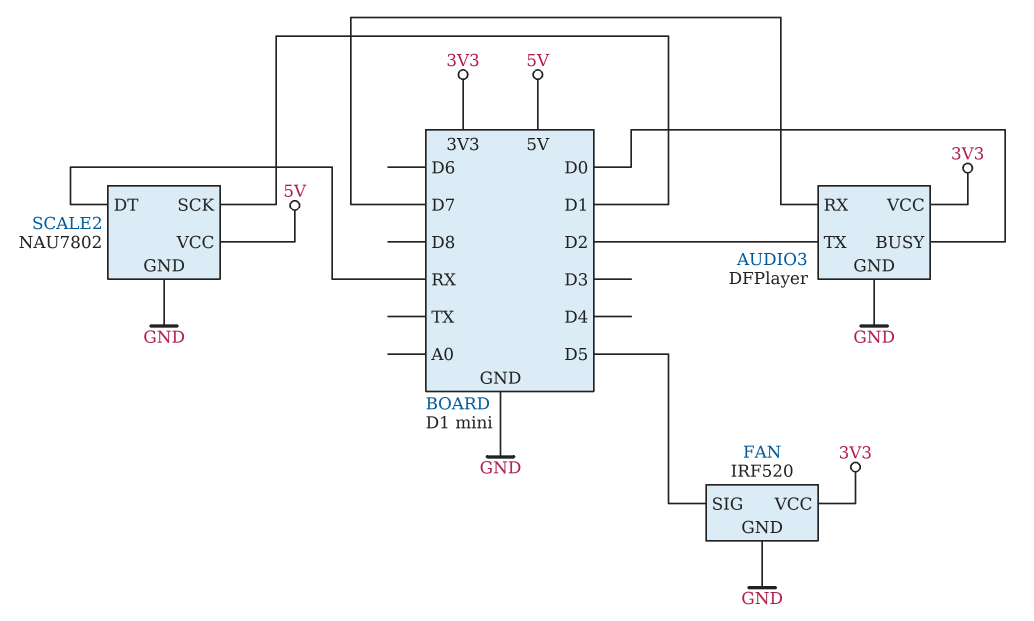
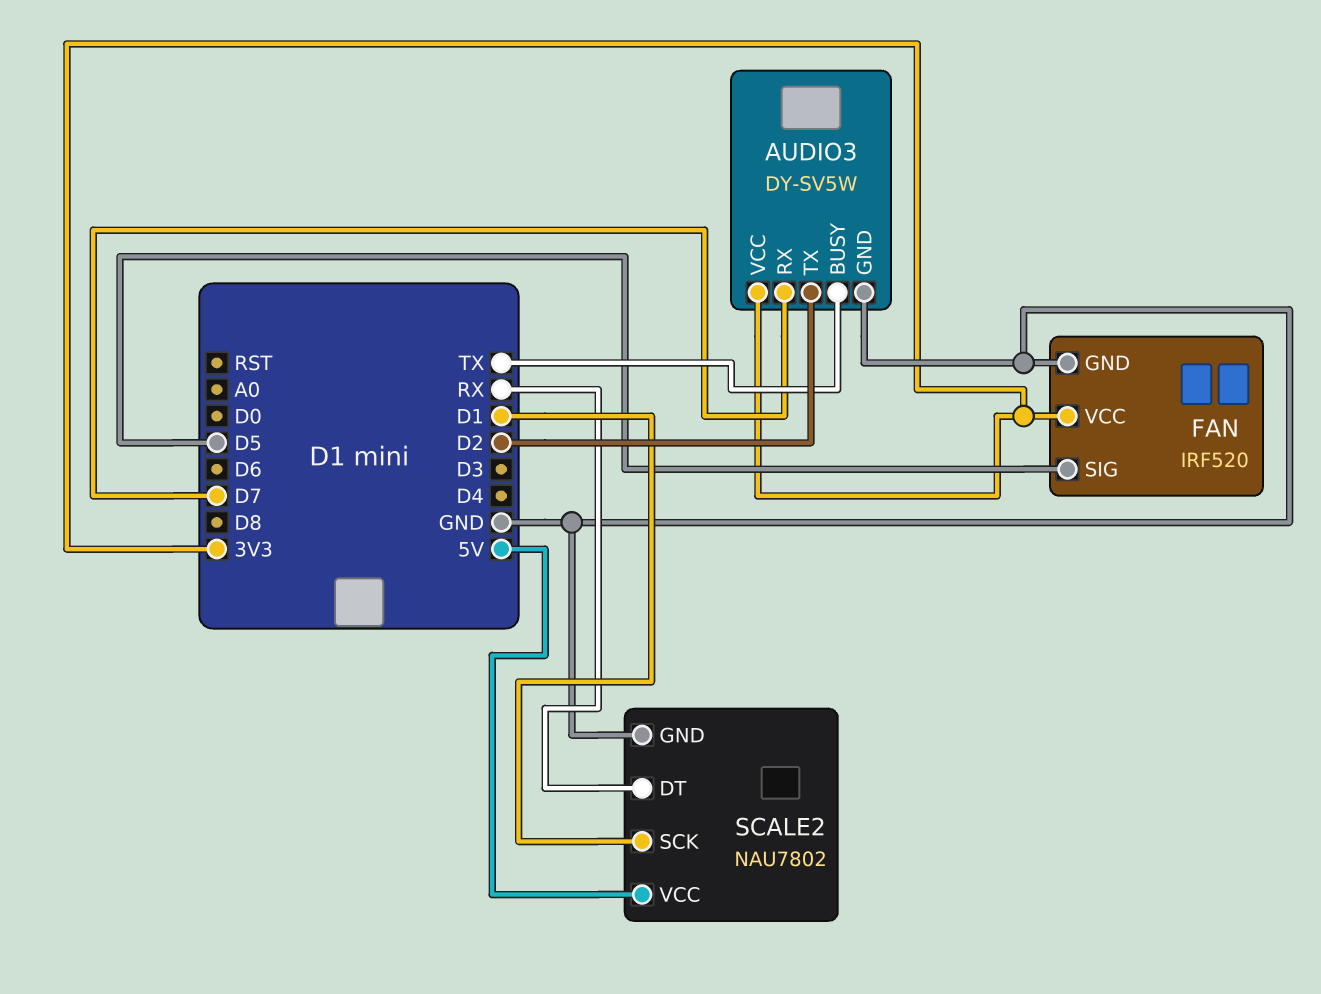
AUDIO3: DFPlayer -> DY-SV5W
AUDIO3 pin BUSY: D0 -> TX

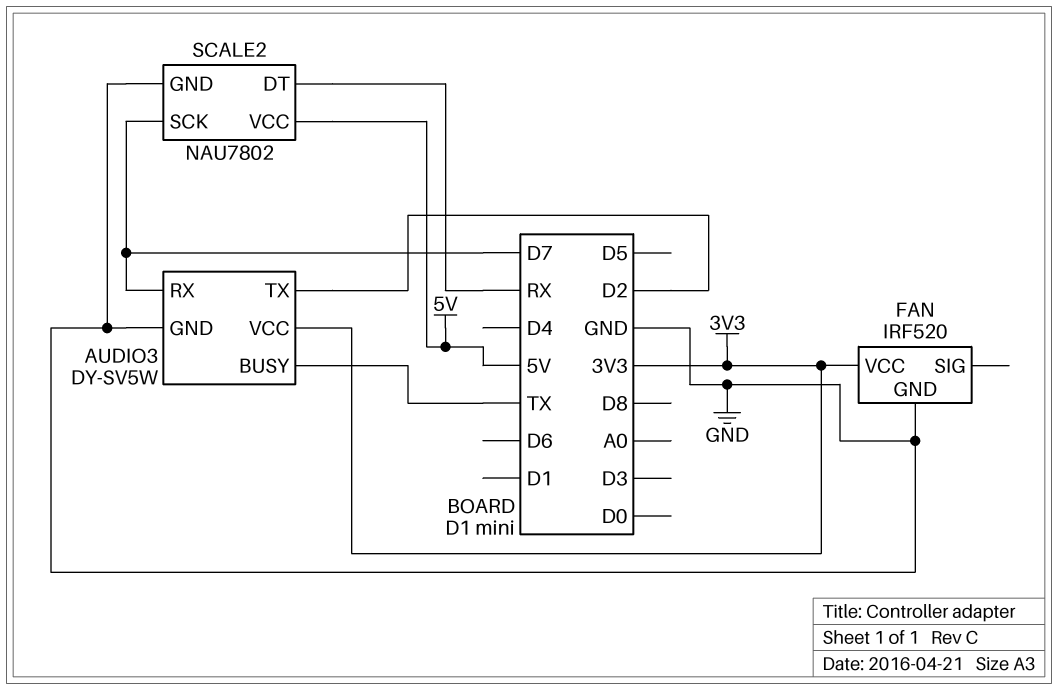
FAN pin SIG: D5 -> none
SCALE2 pin SCK: D1 -> D7

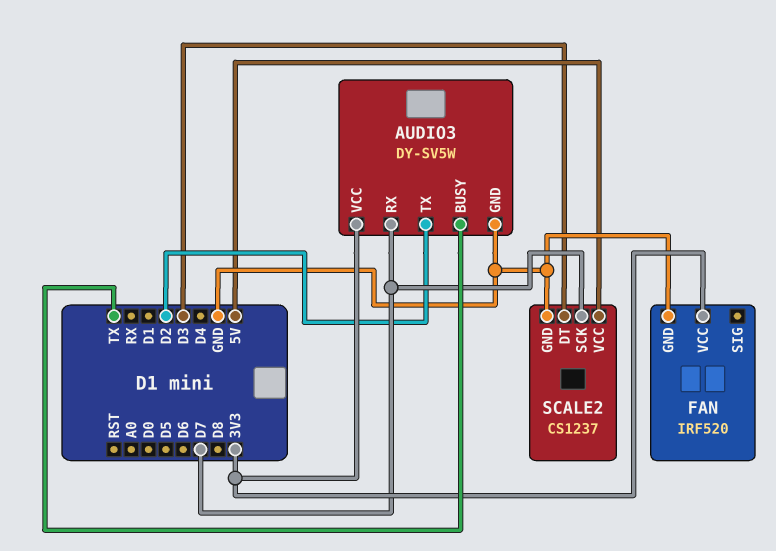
SCALE2: NAU7802 -> CS1237
SCALE2 pin DT: RX -> D3

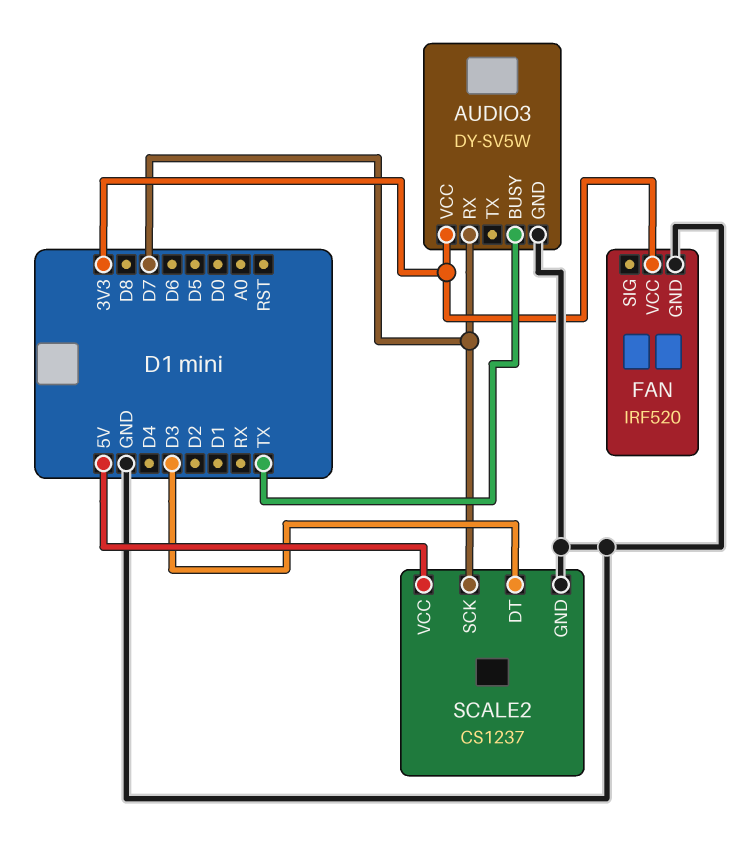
AUDIO3 pin TX: D2 -> none

